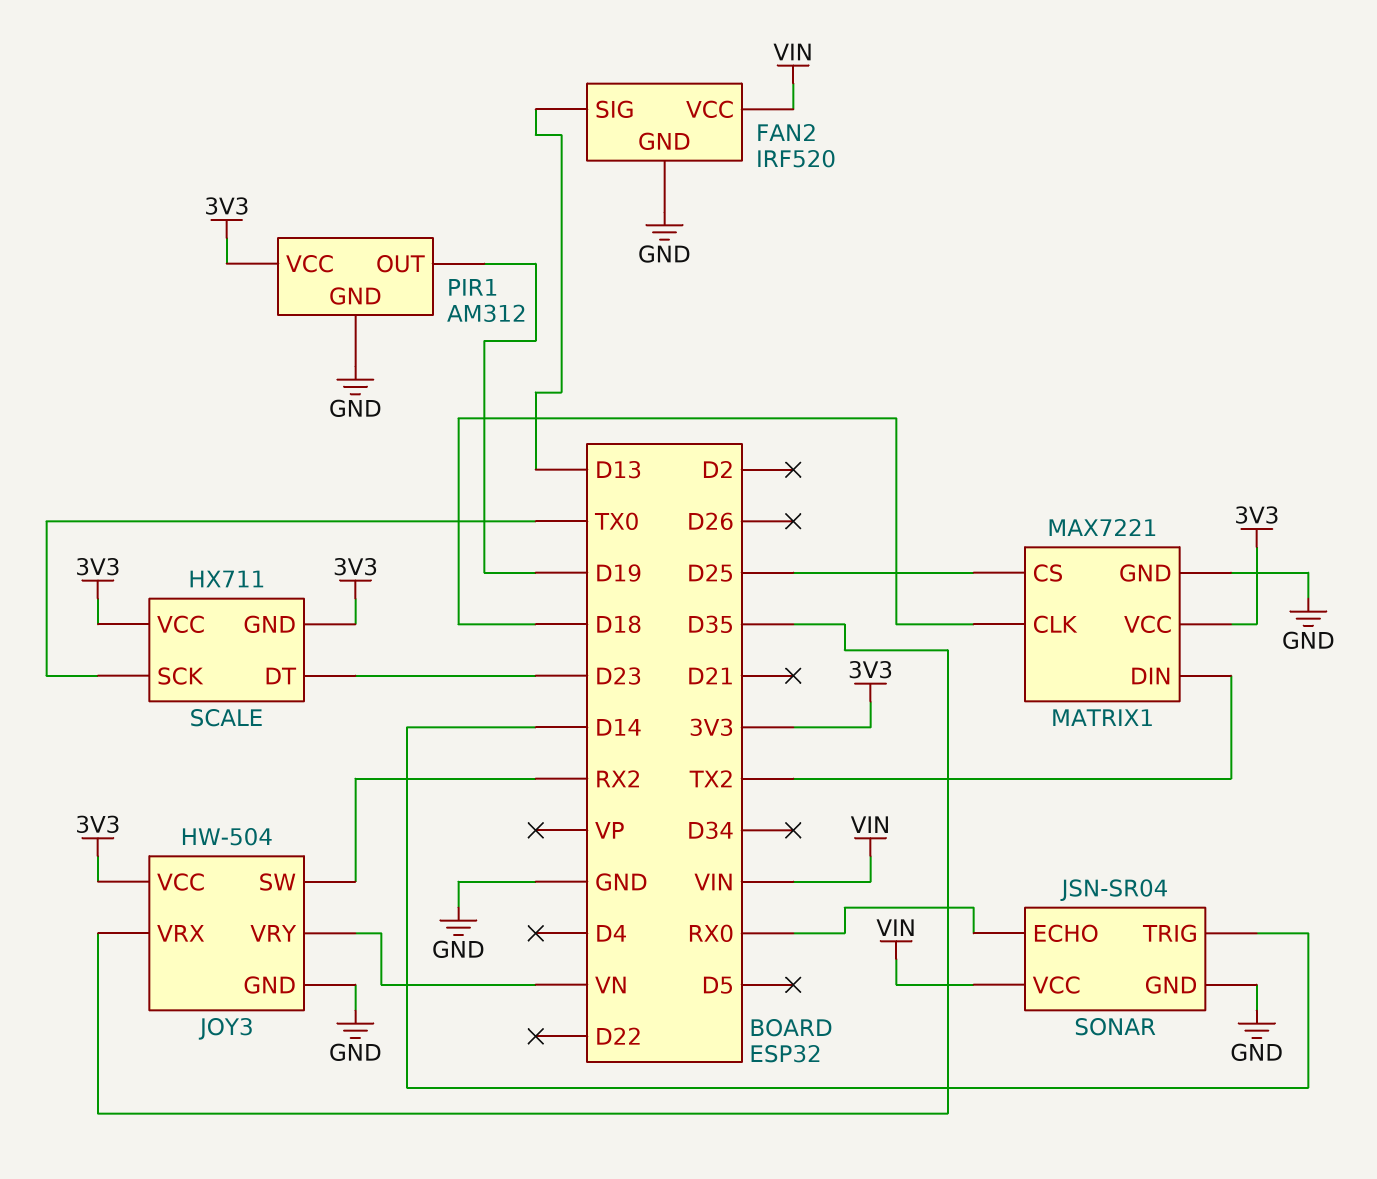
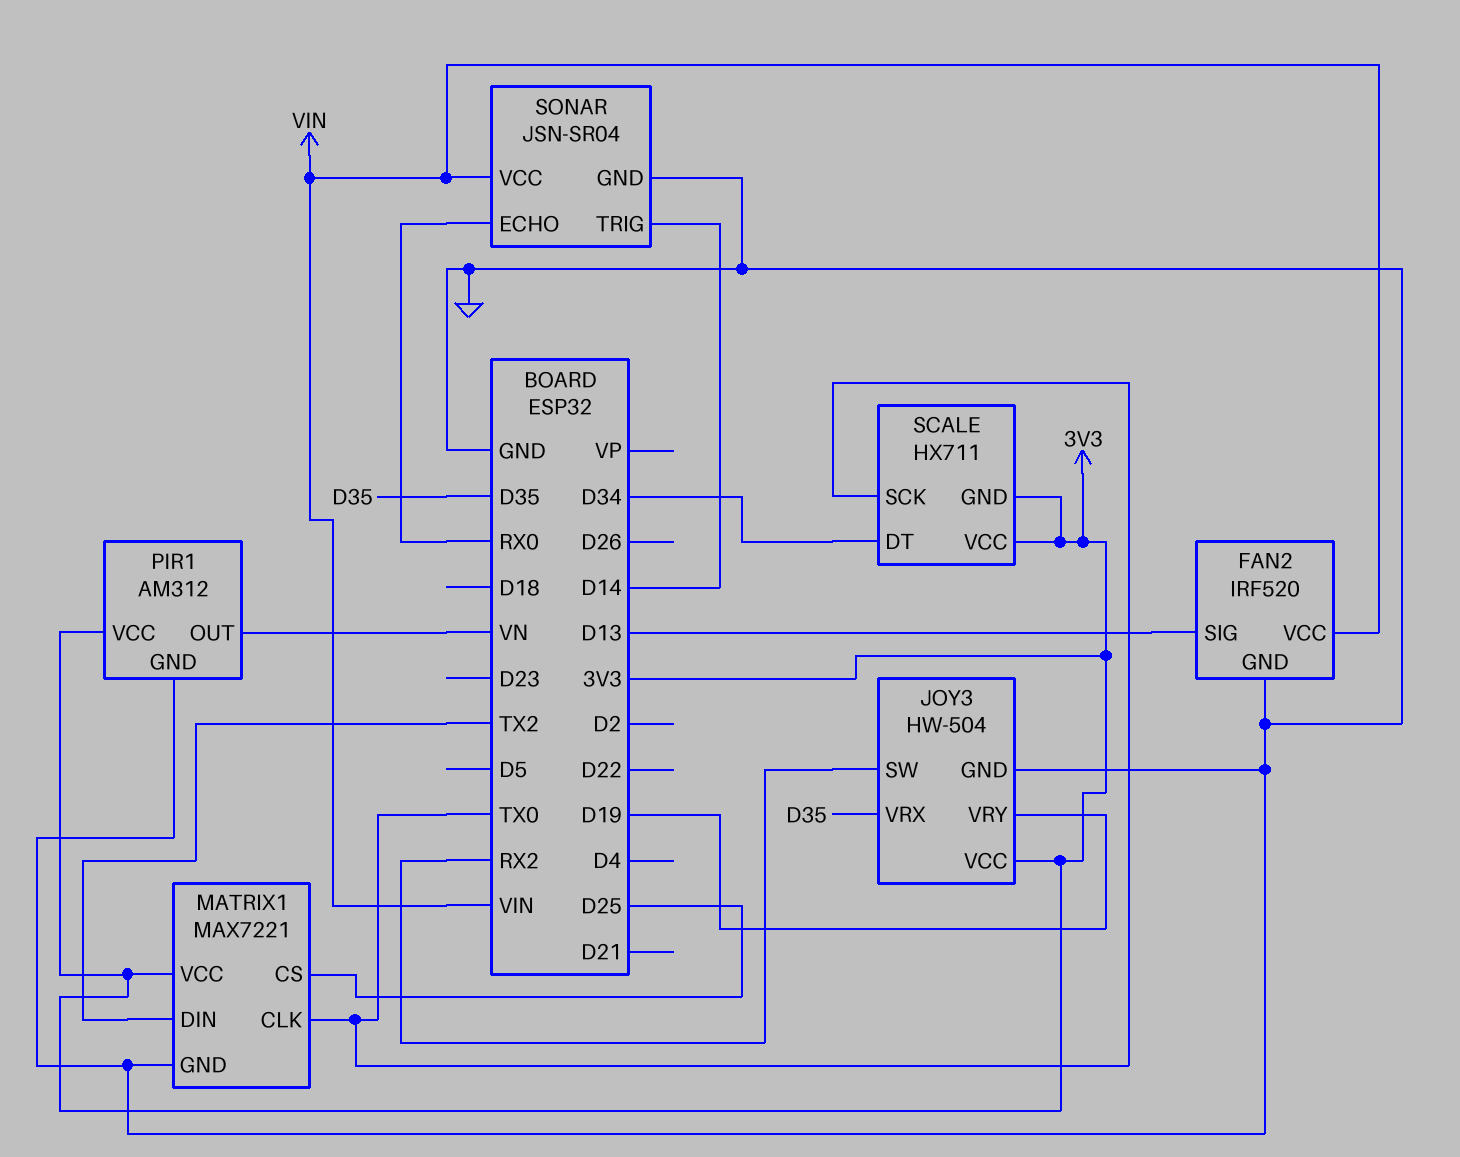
JOY3 pin VRY: VN -> D19
MATRIX1 pin CLK: D18 -> TX0
PIR1 pin OUT: D19 -> VN
SCALE pin DT: D23 -> D34

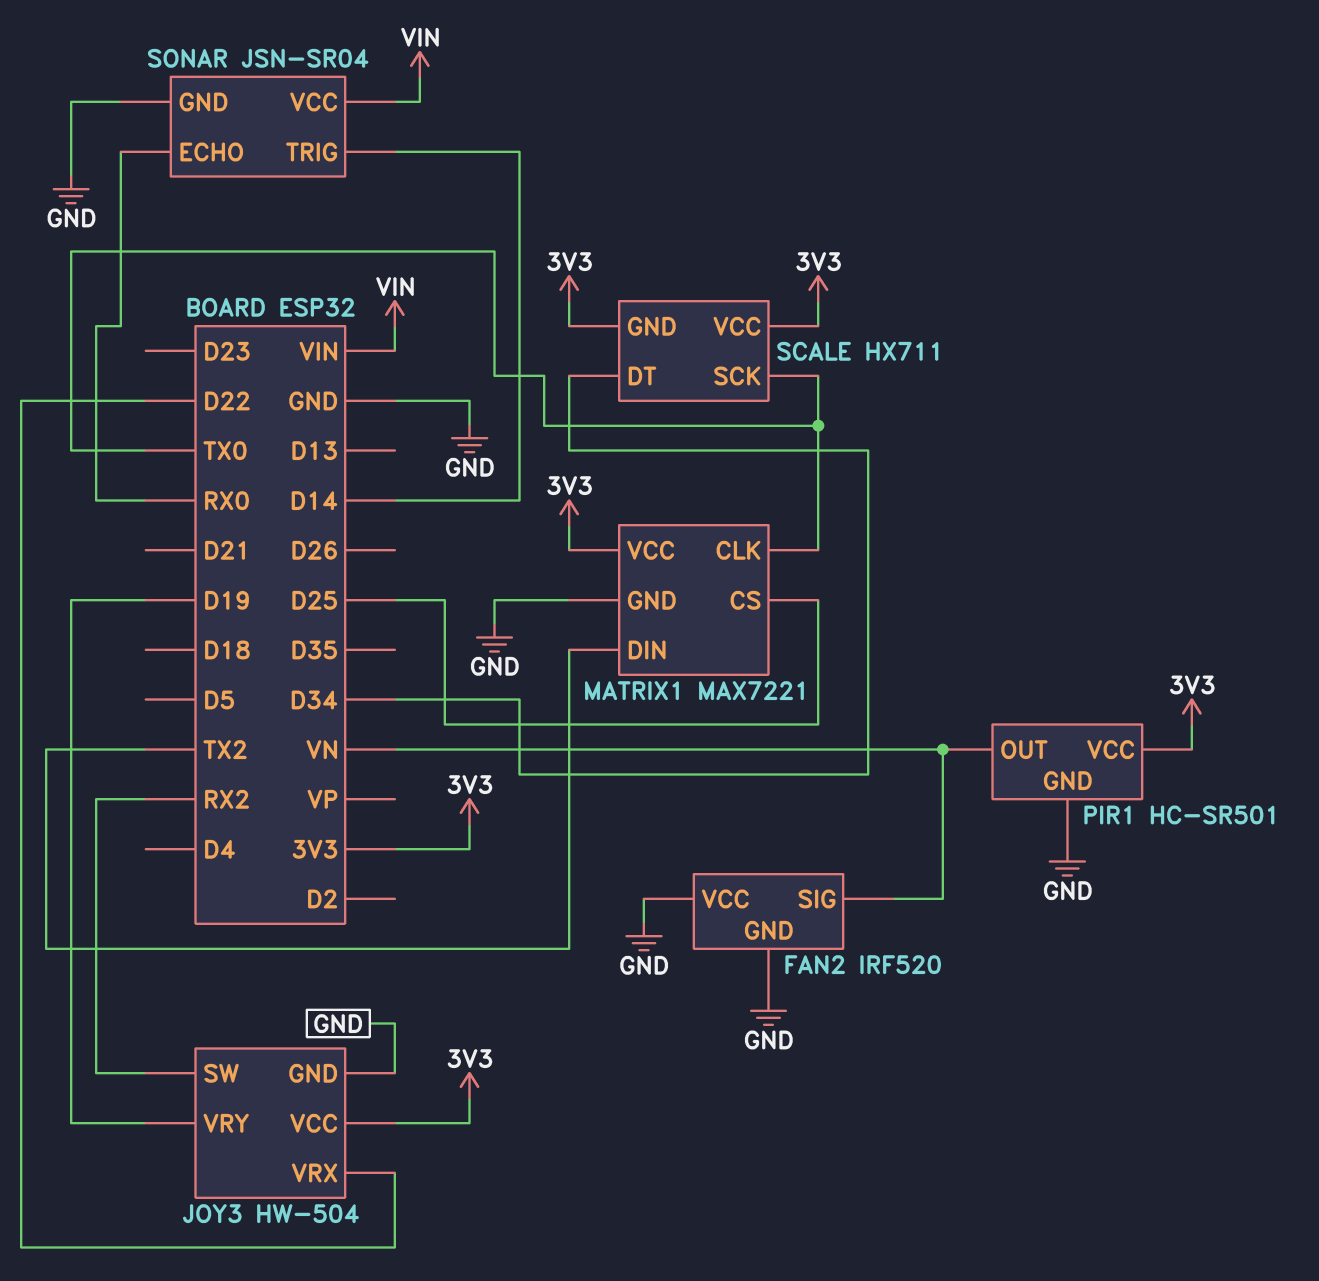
FAN2 pin SIG: D13 -> VN
FAN2 pin VCC: VIN -> GND
JOY3 pin VRX: D35 -> D22
PIR1: AM312 -> HC-SR501

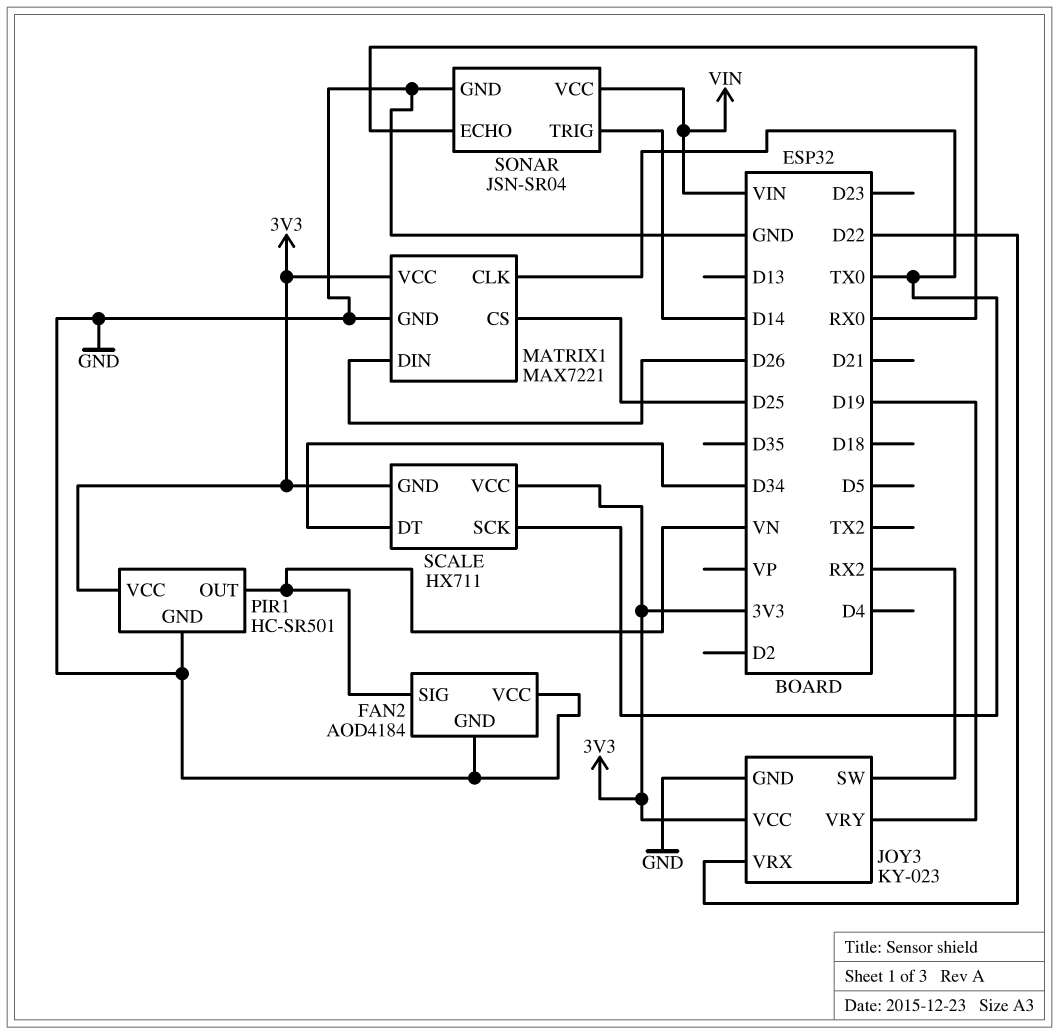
FAN2: IRF520 -> AOD4184
JOY3: HW-504 -> KY-023
MATRIX1 pin DIN: TX2 -> D26

